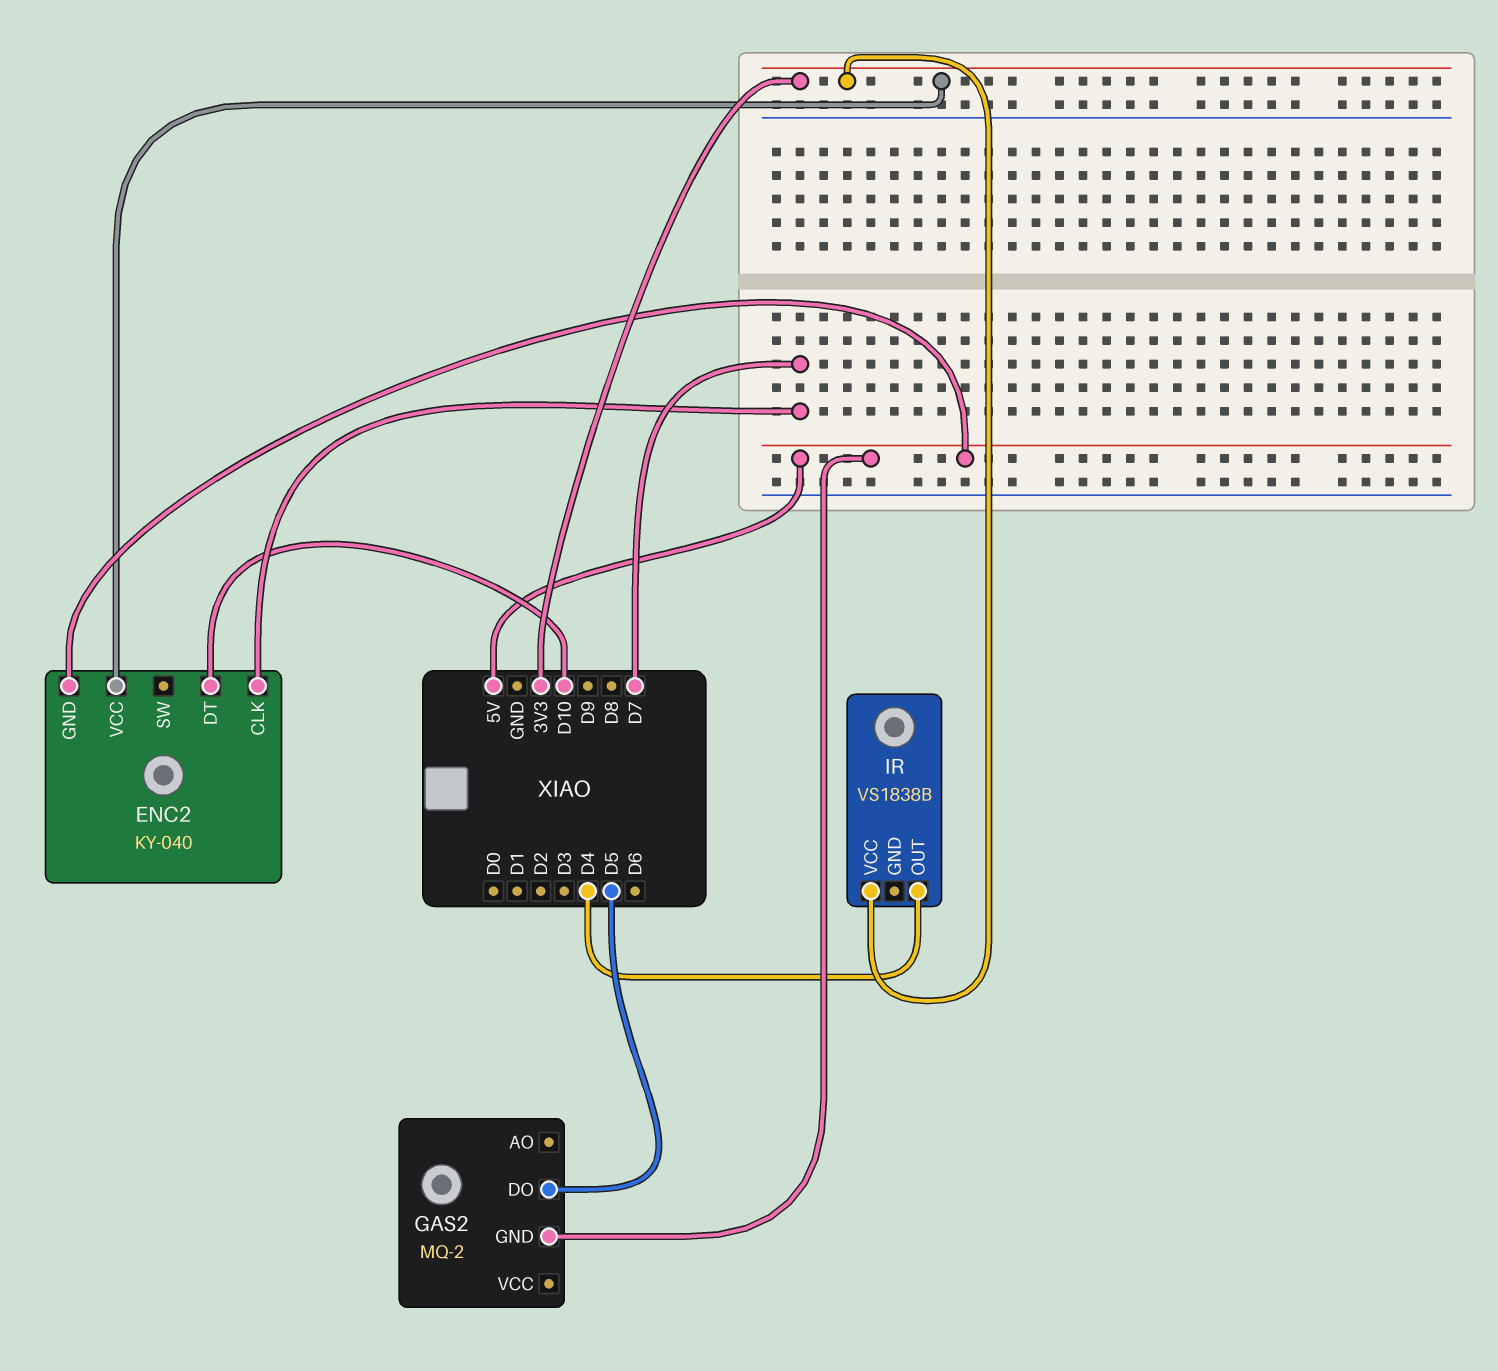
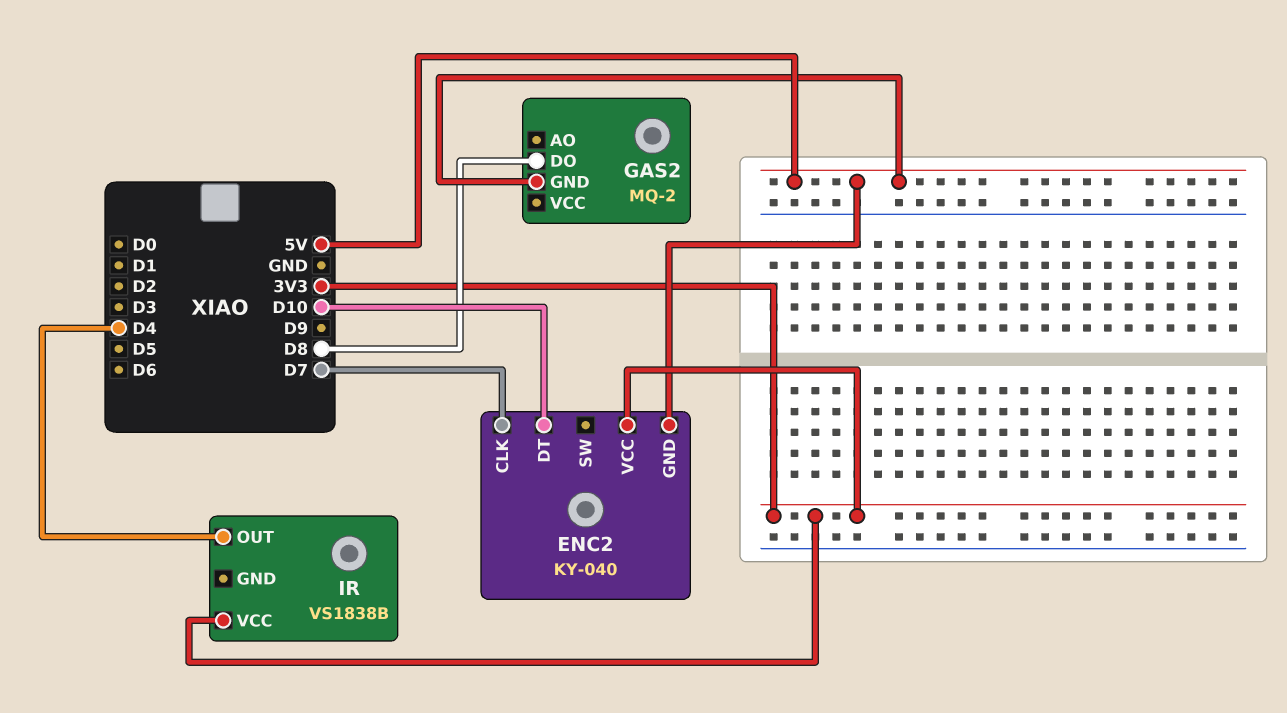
GAS2 pin DO: D5 -> D8

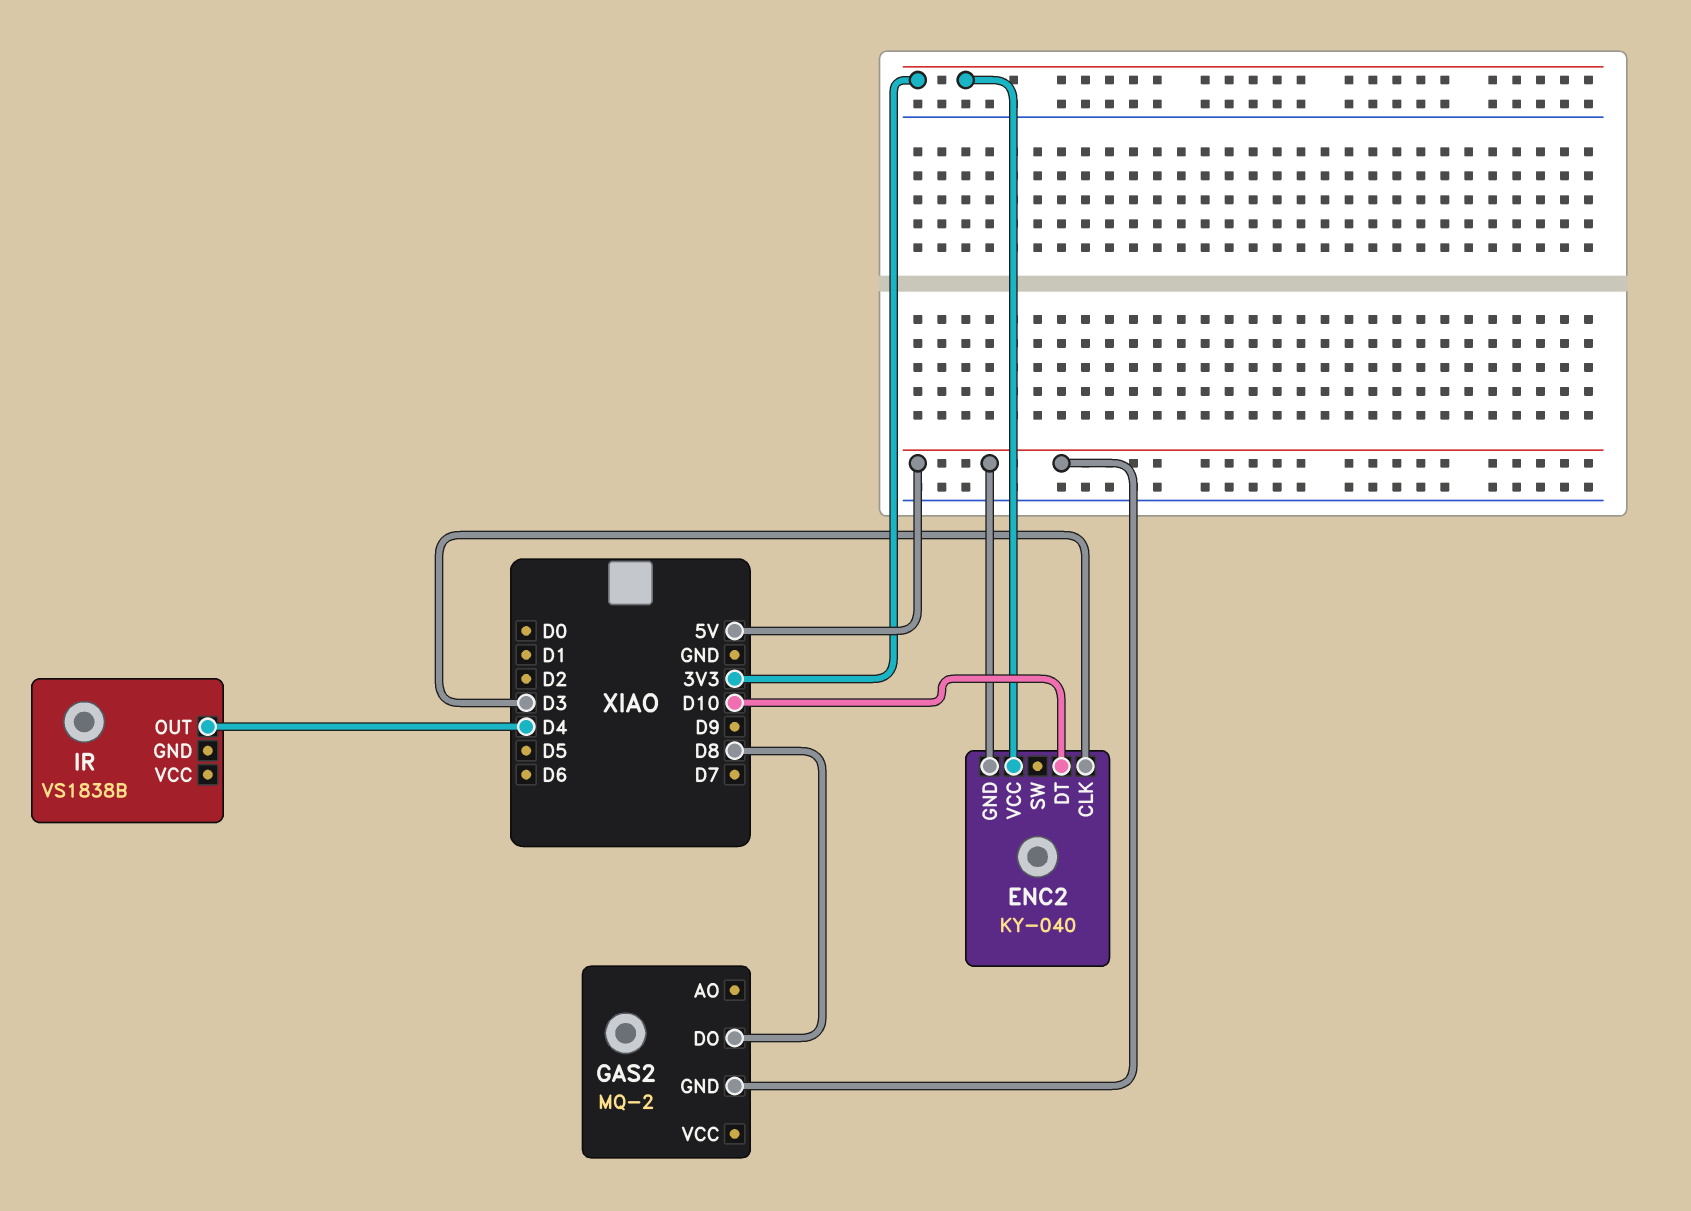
ENC2 pin CLK: D7 -> D3
IR pin VCC: 3V3 -> none

